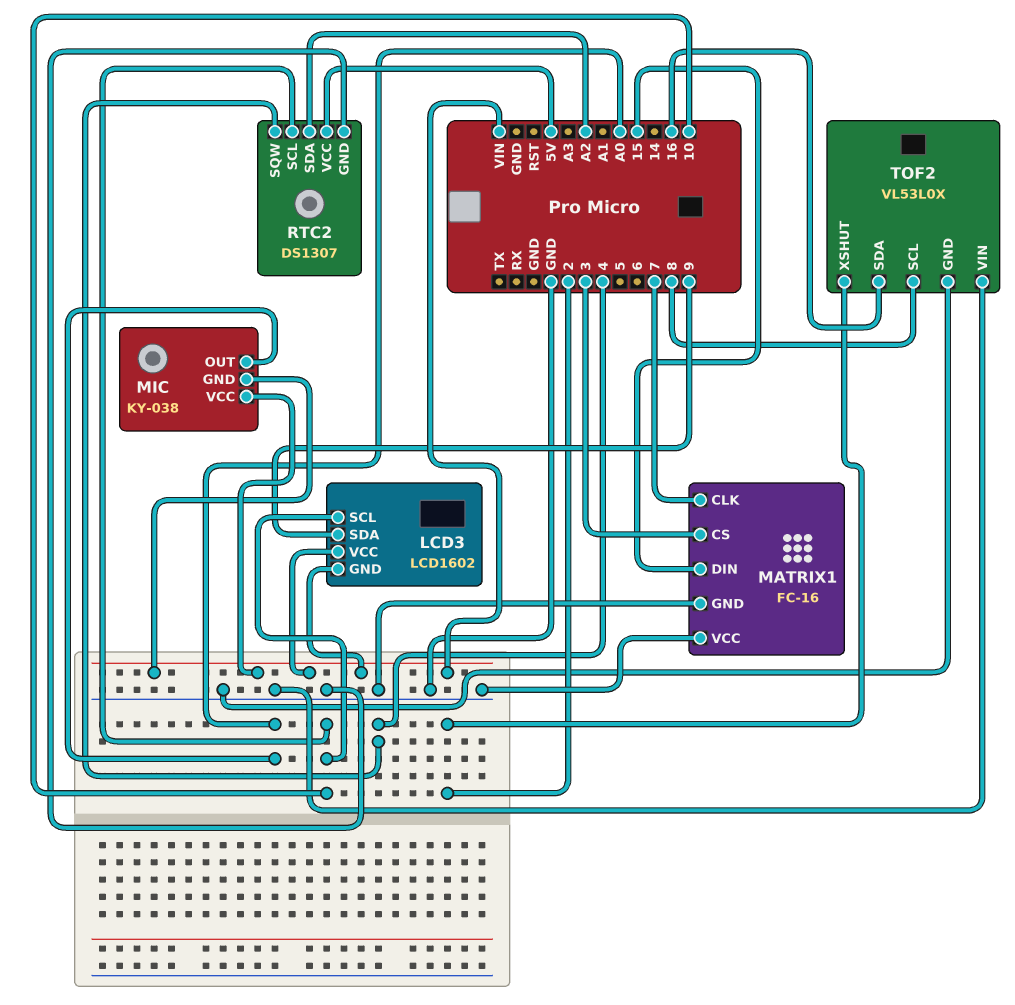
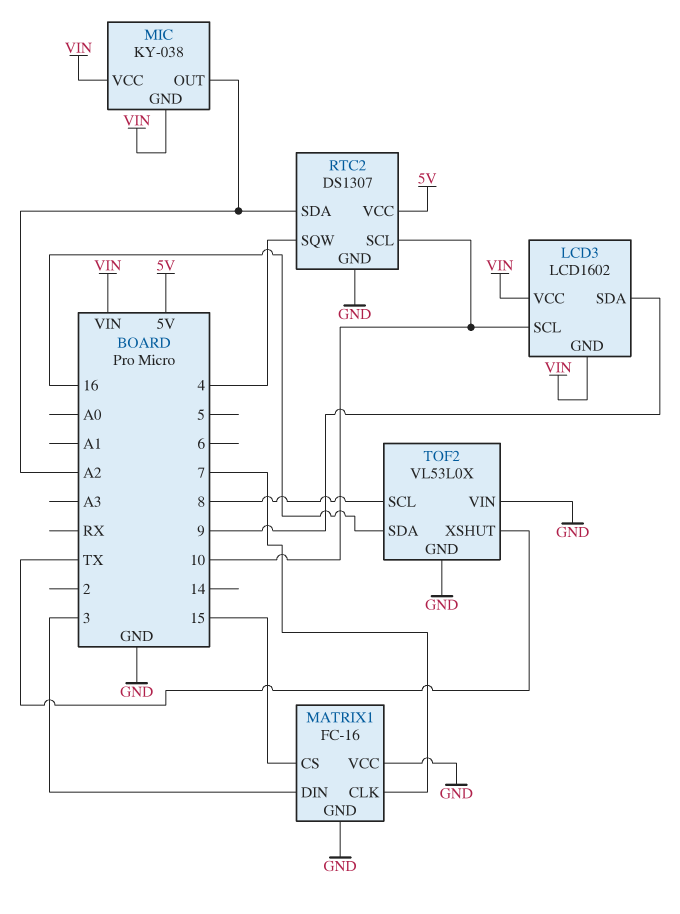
MATRIX1 pin CS: 3 -> 15
MATRIX1 pin DIN: 15 -> 3
MIC pin OUT: A0 -> A2
TOF2 pin XSHUT: 2 -> TX

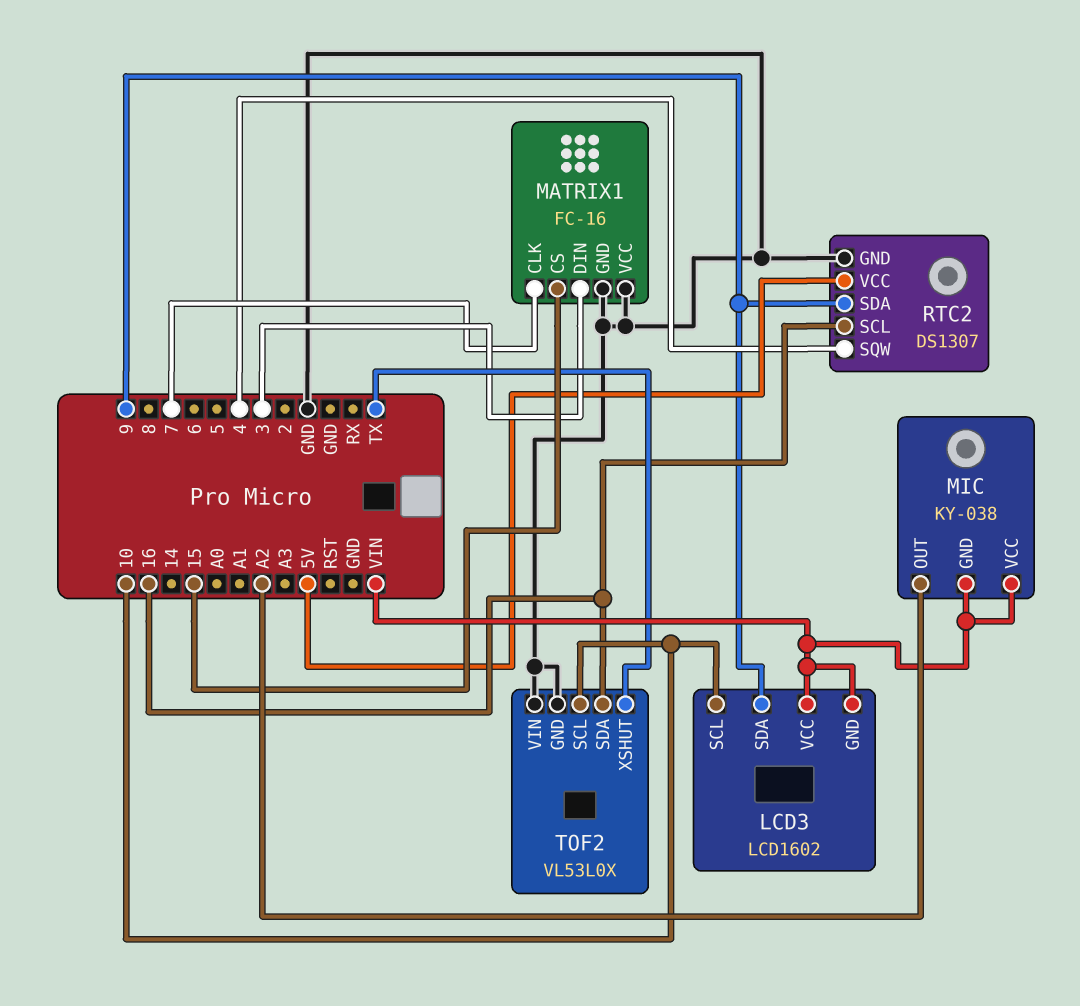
RTC2 pin SCL: 10 -> 16
RTC2 pin SDA: A2 -> 9
TOF2 pin SCL: 8 -> 10

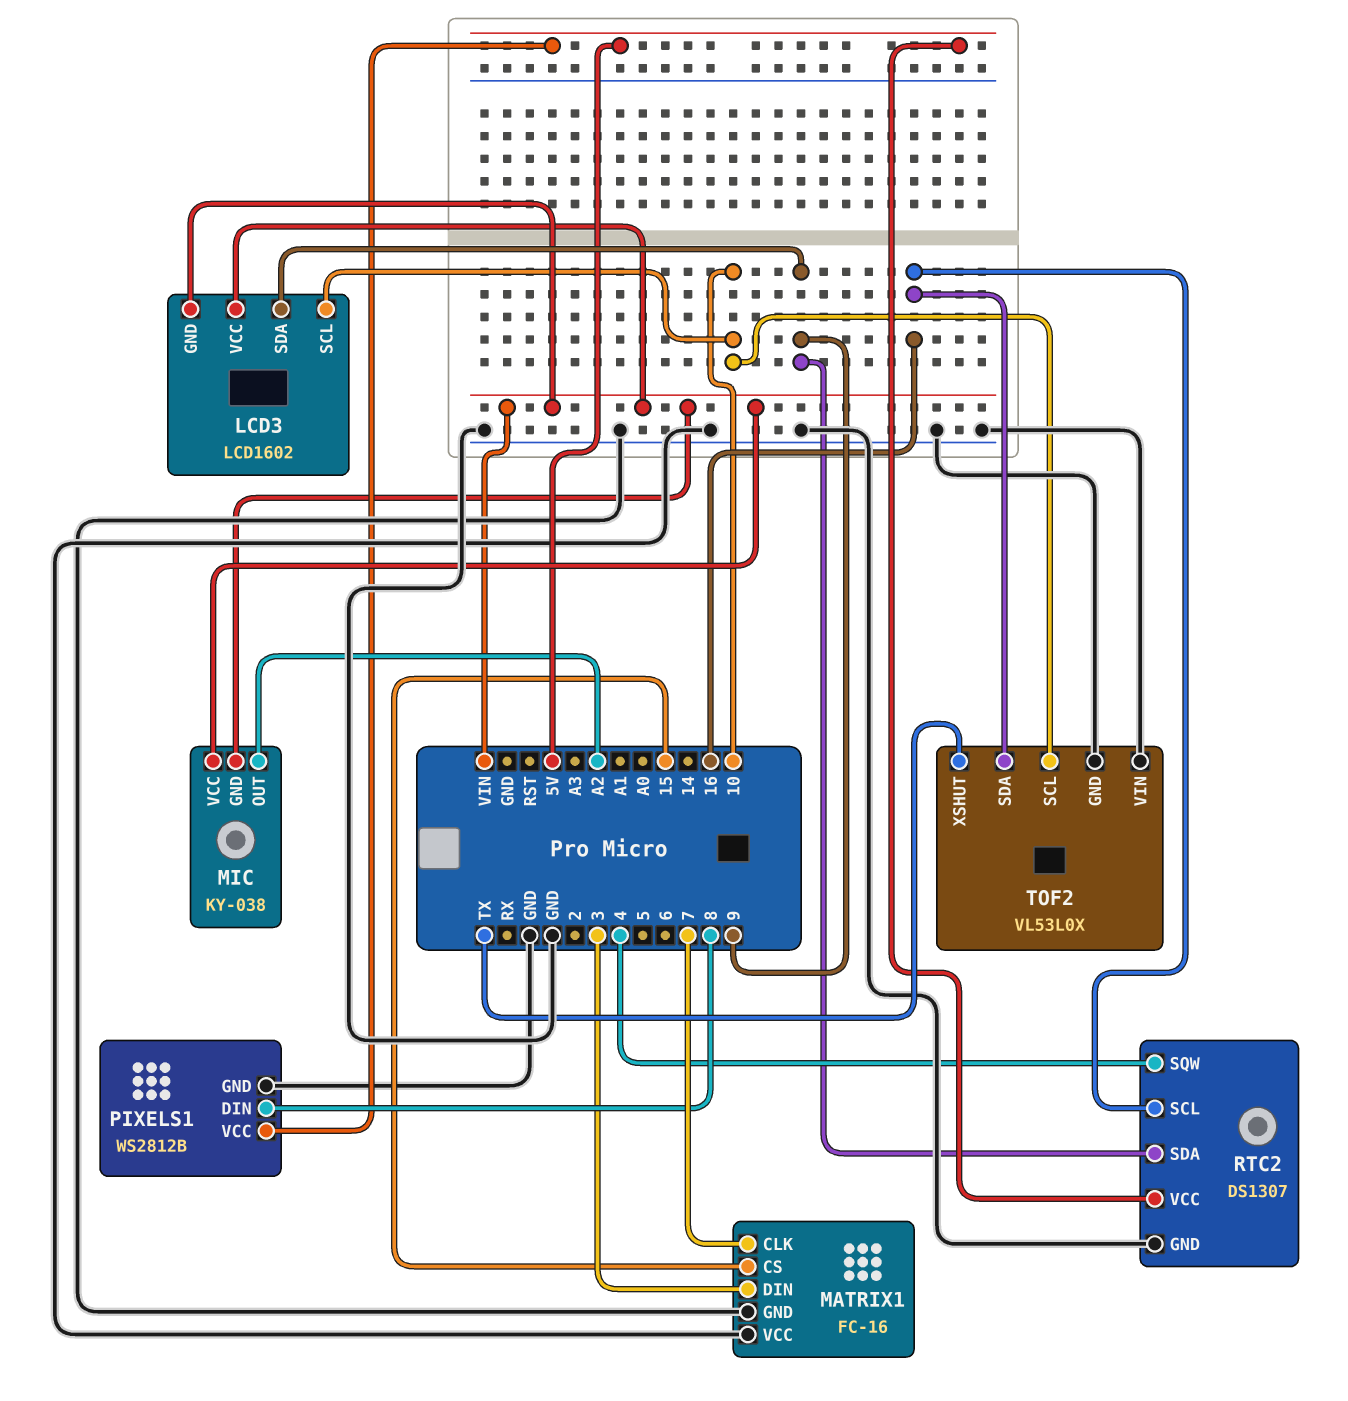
PIXELS1: none -> WS2812B
PIXELS1 pin DIN: none -> 8
PIXELS1 pin GND: none -> GND
PIXELS1 pin VCC: none -> 5V

